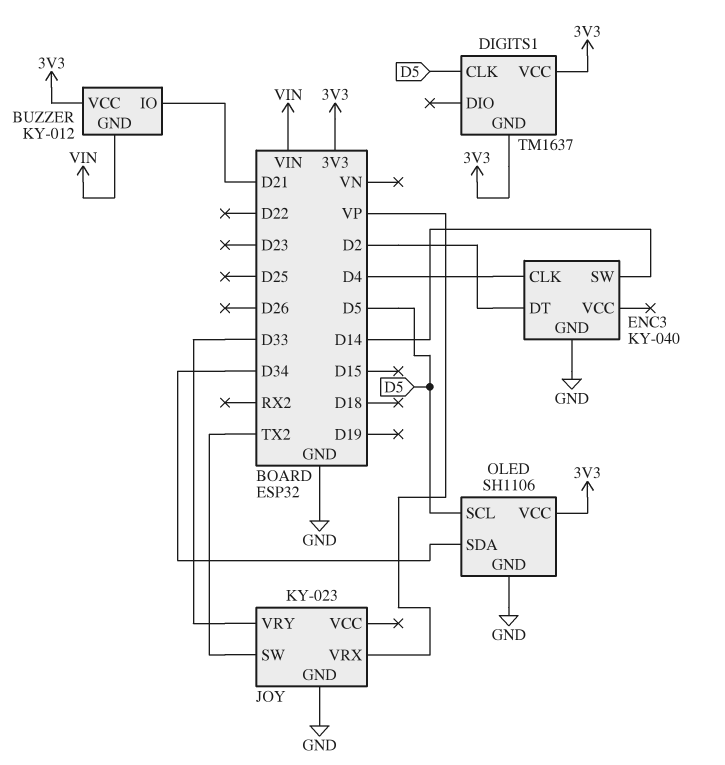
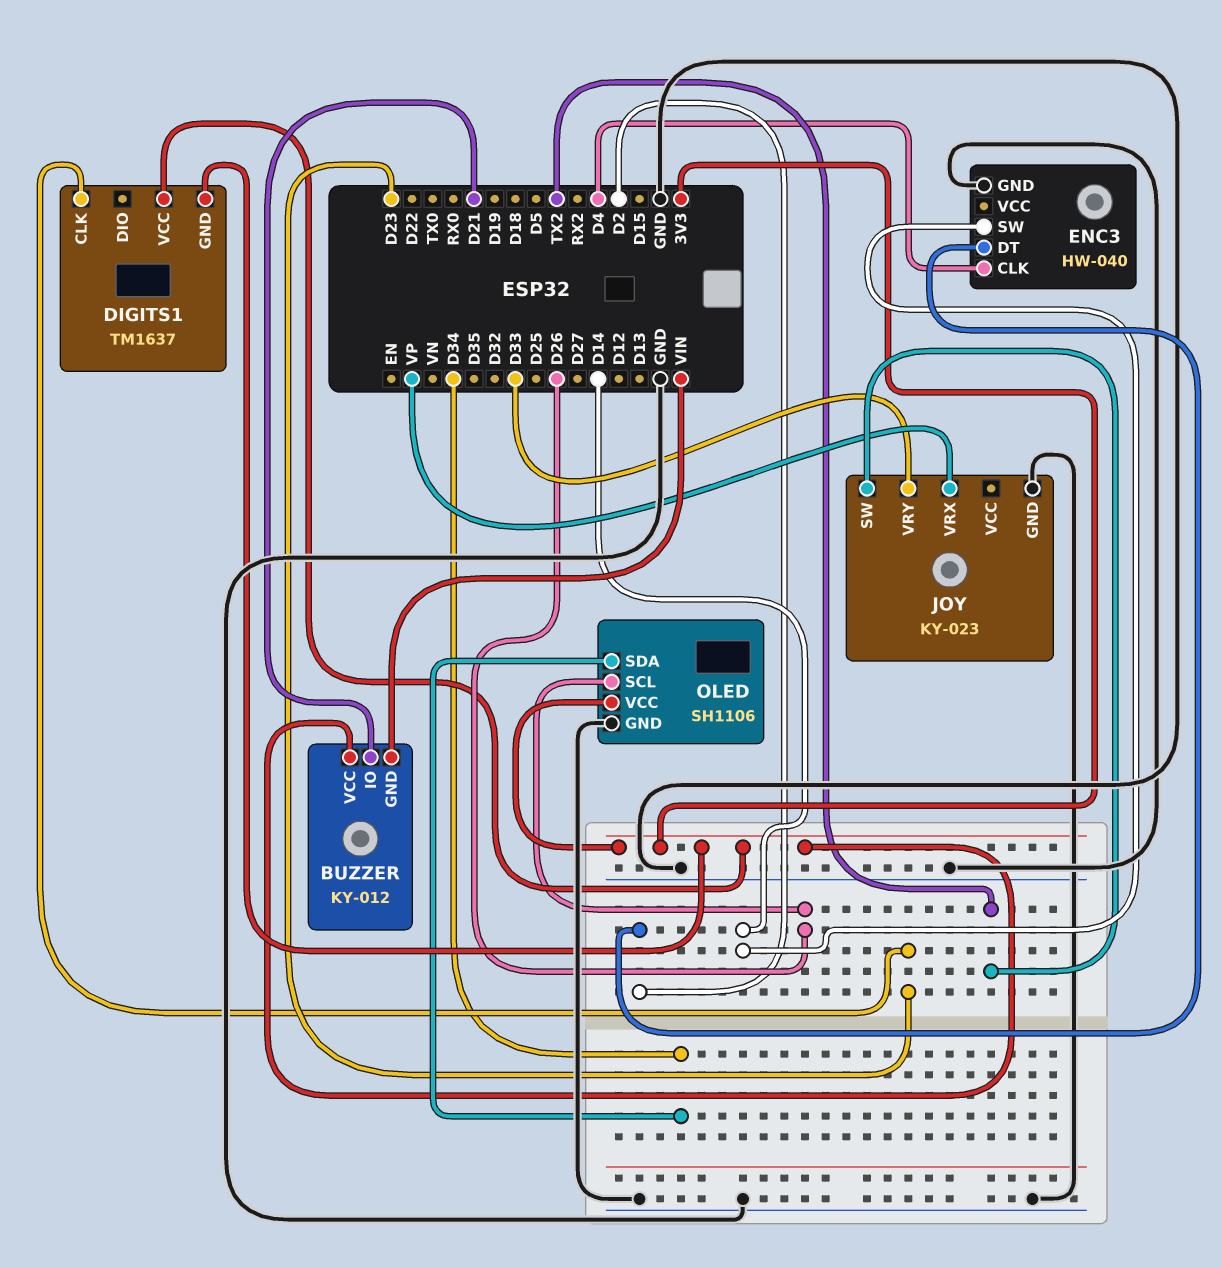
DIGITS1 pin CLK: D5 -> D23
ENC3: KY-040 -> HW-040
OLED pin SCL: D5 -> D26

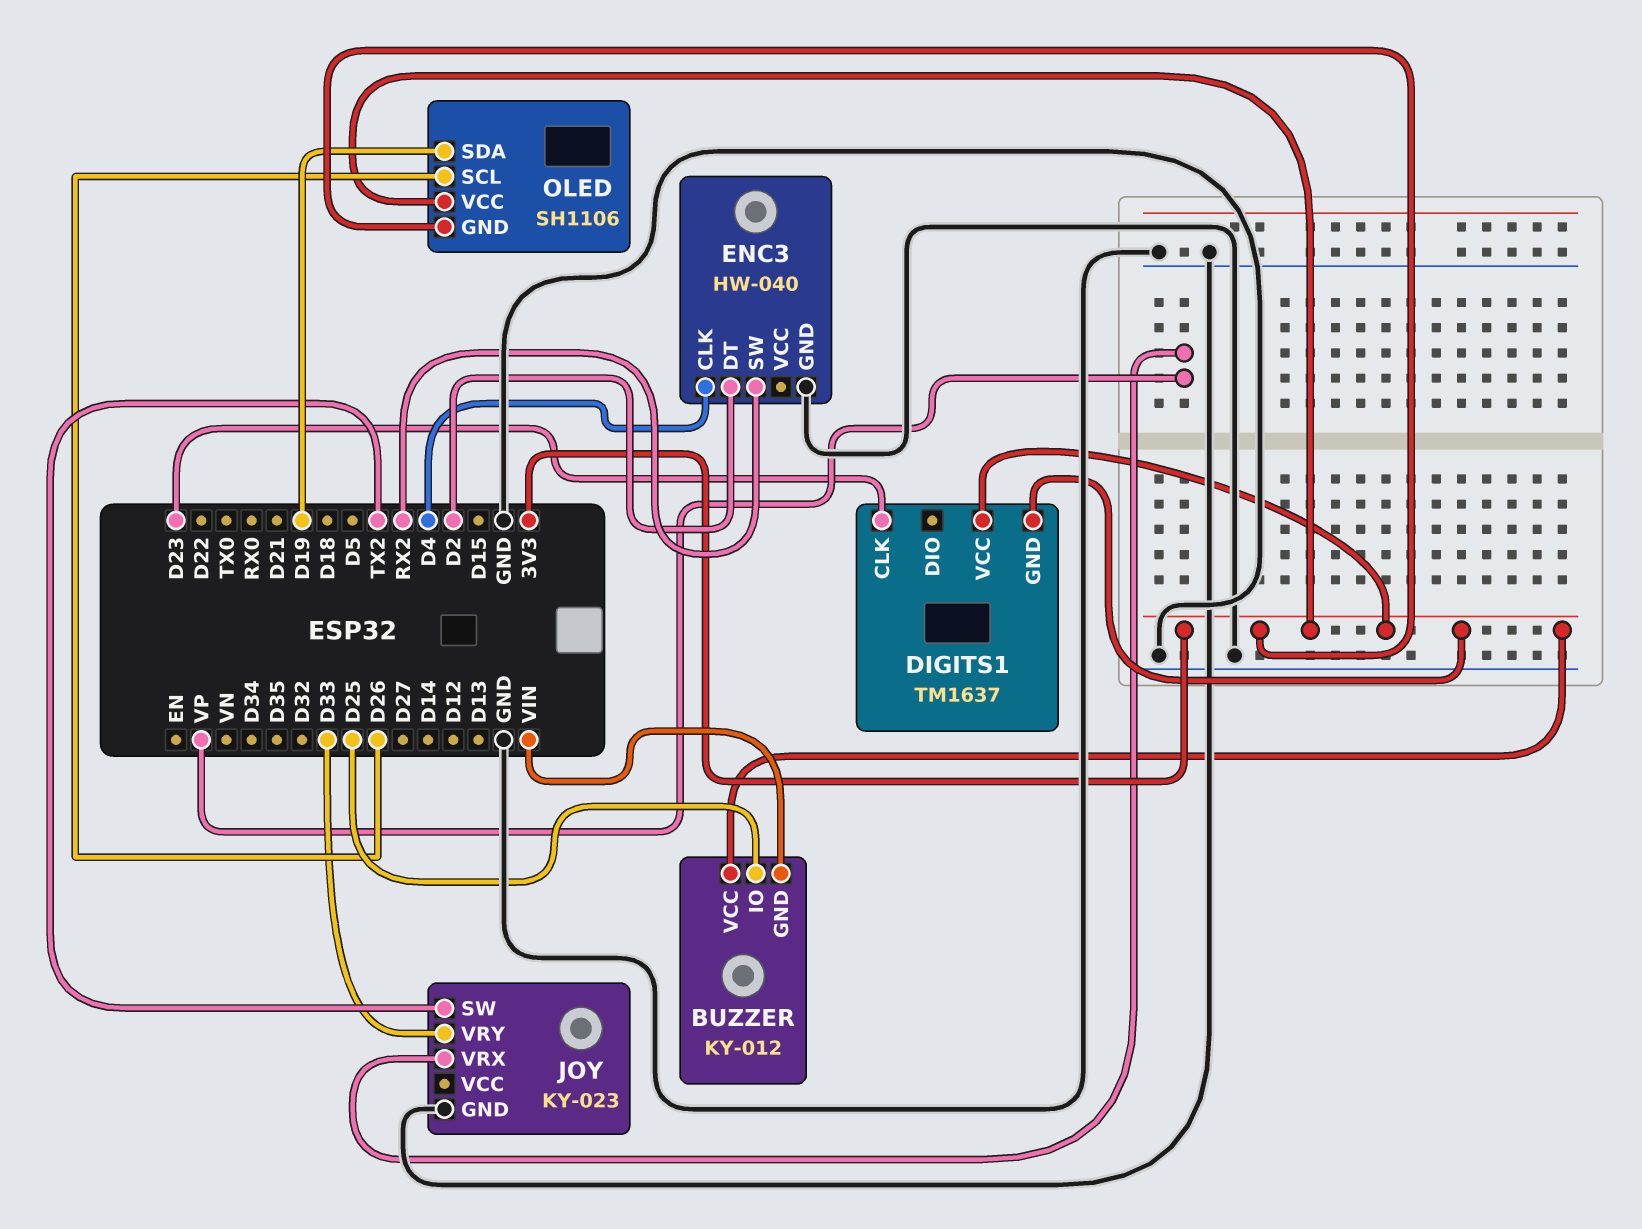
BUZZER pin IO: D21 -> D25
ENC3 pin SW: D14 -> RX2
OLED pin GND: GND -> 3V3
OLED pin SDA: D34 -> D19

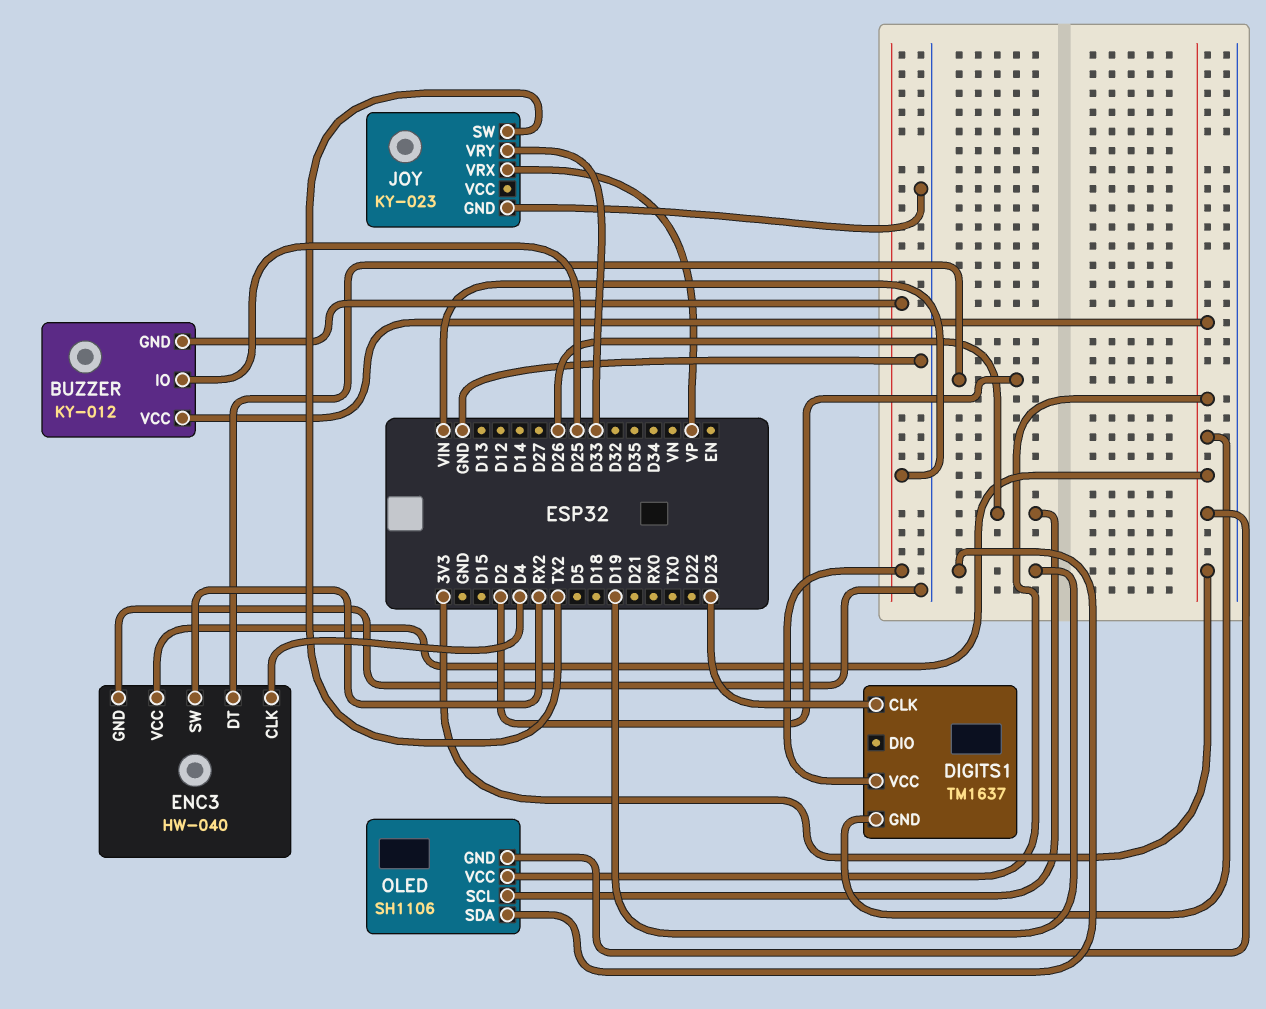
DIGITS1 pin VCC: 3V3 -> VIN
ENC3 pin VCC: none -> 3V3

